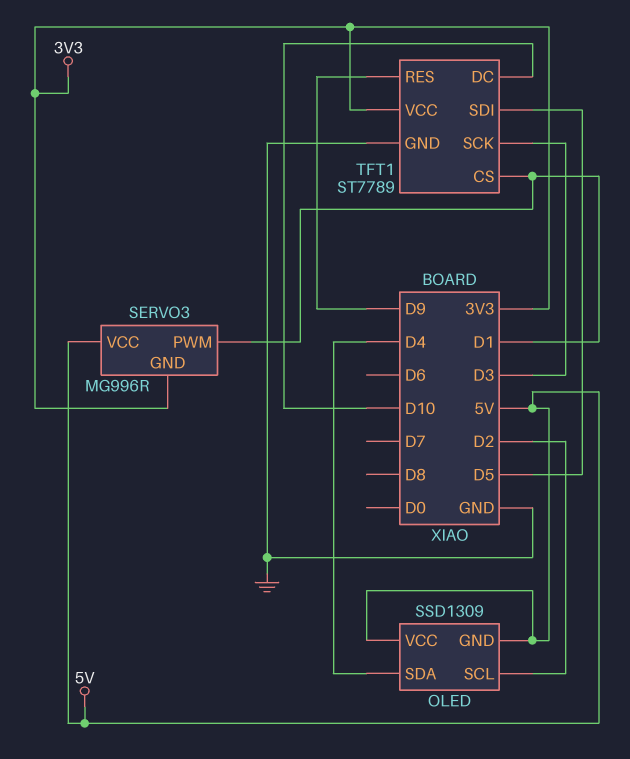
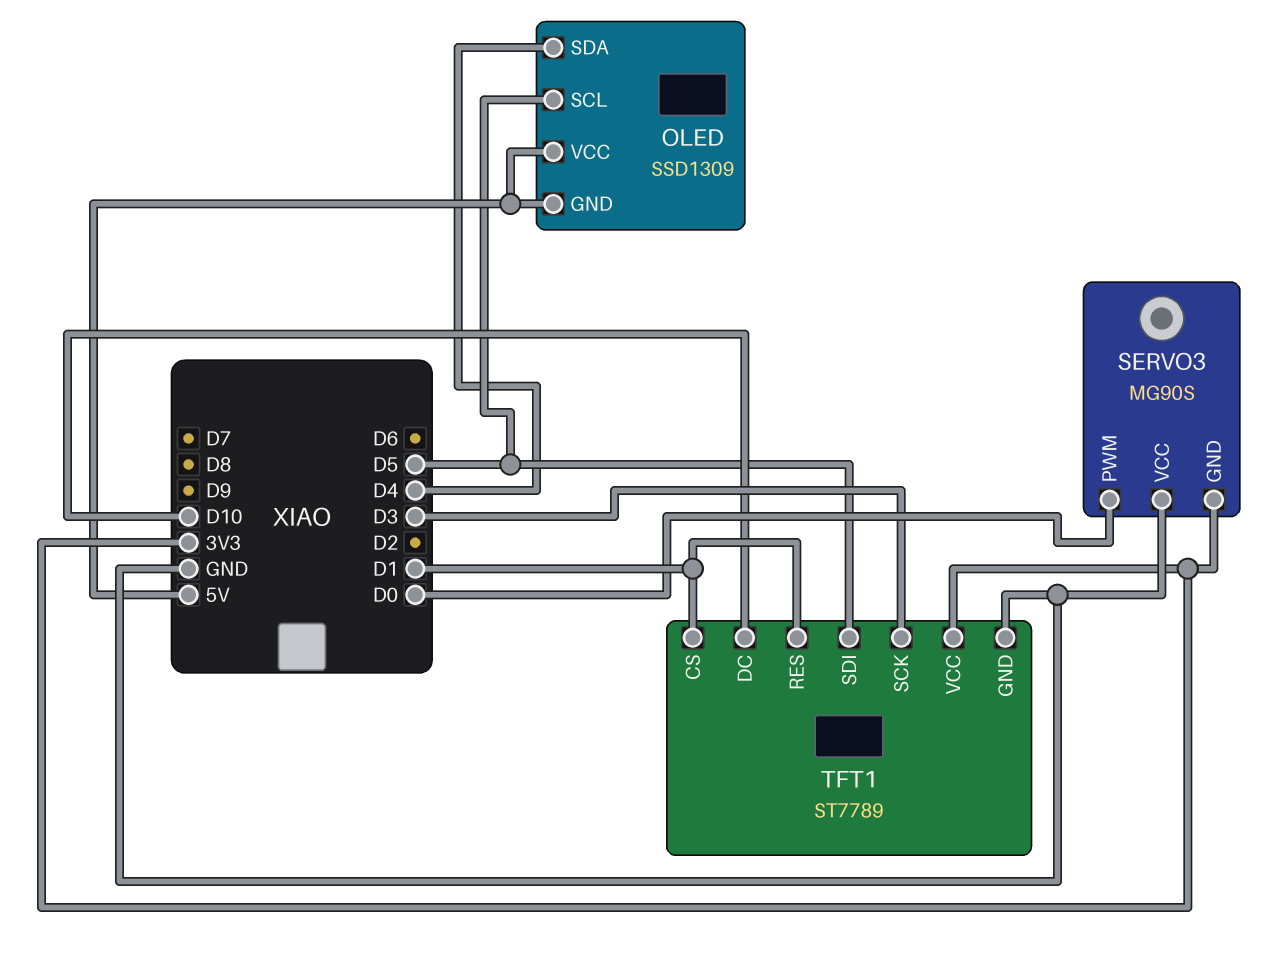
OLED pin SCL: D2 -> D5
SERVO3: MG996R -> MG90S
SERVO3 pin PWM: D1 -> D0
SERVO3 pin VCC: 5V -> GND
TFT1 pin RES: D9 -> D1

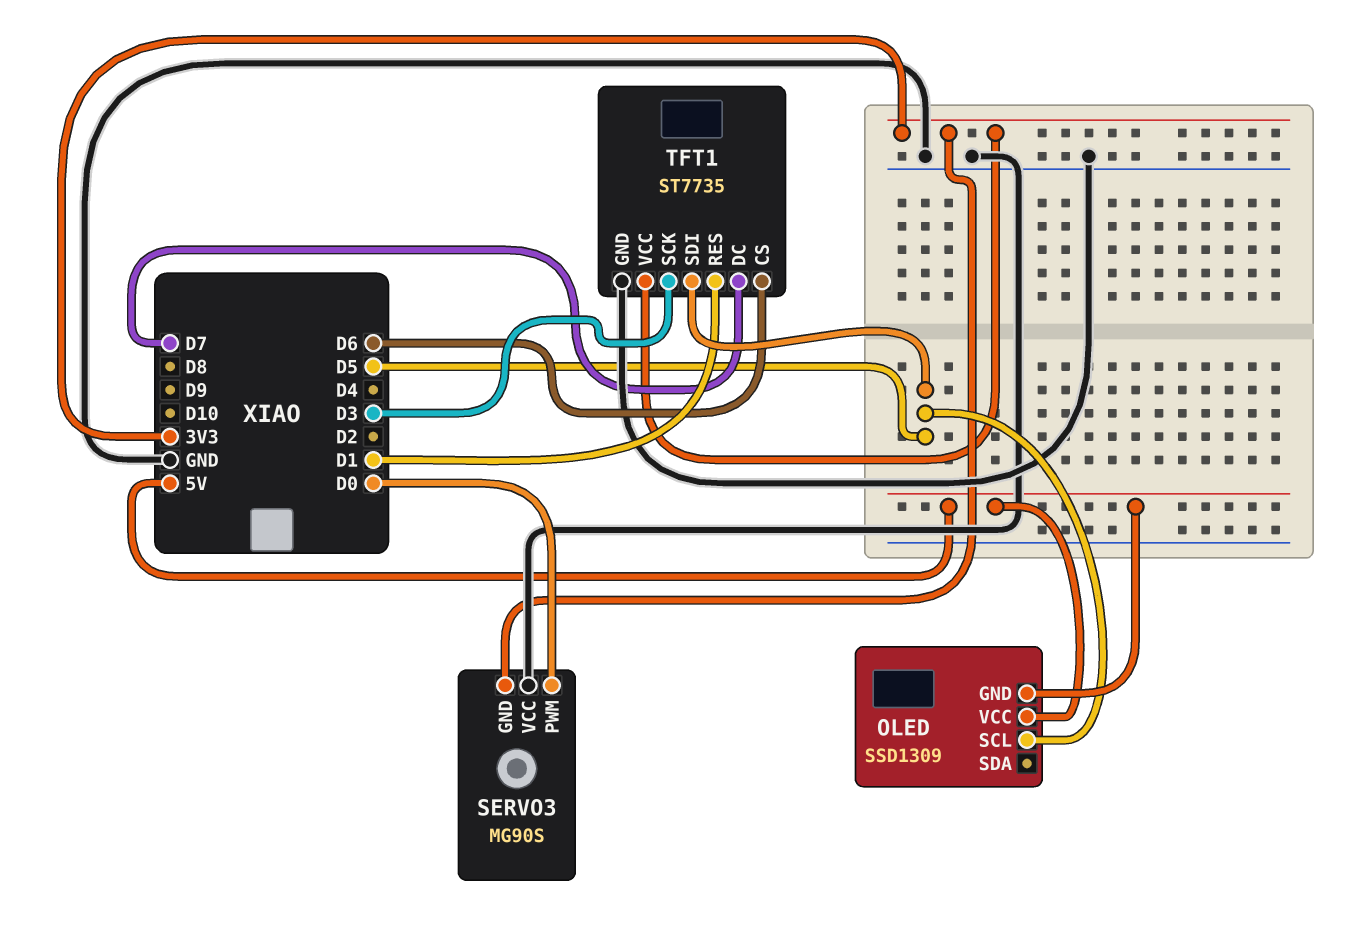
OLED pin SDA: D4 -> none
TFT1: ST7789 -> ST7735
TFT1 pin CS: D1 -> D6
TFT1 pin DC: D10 -> D7

